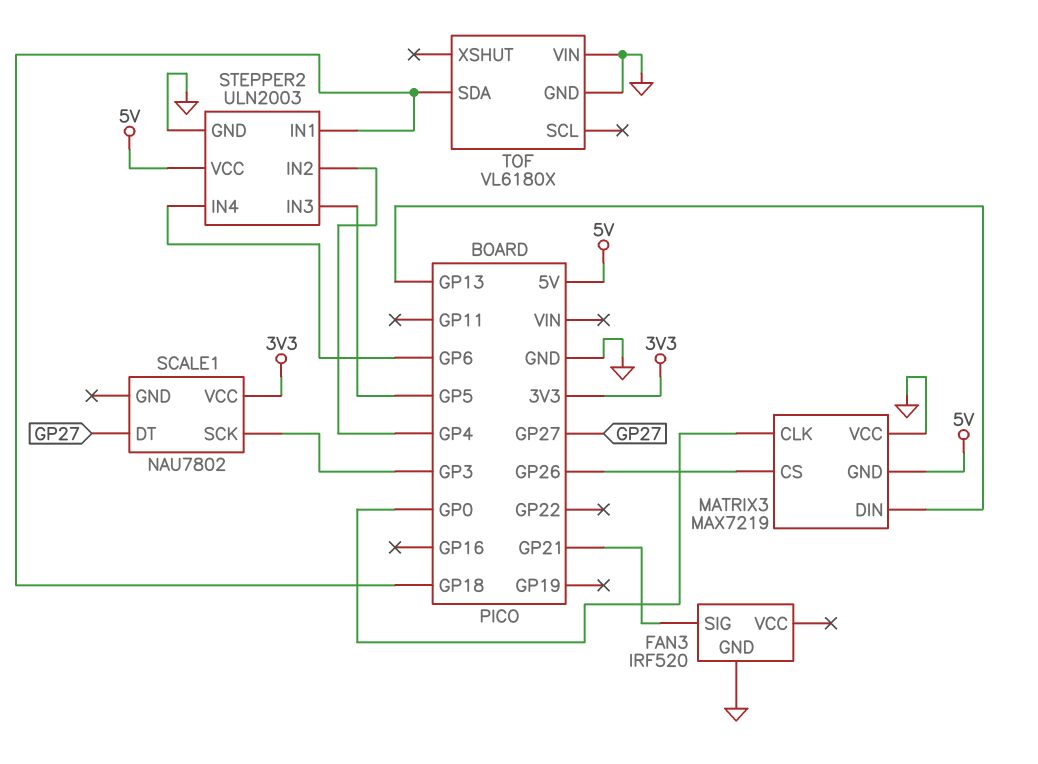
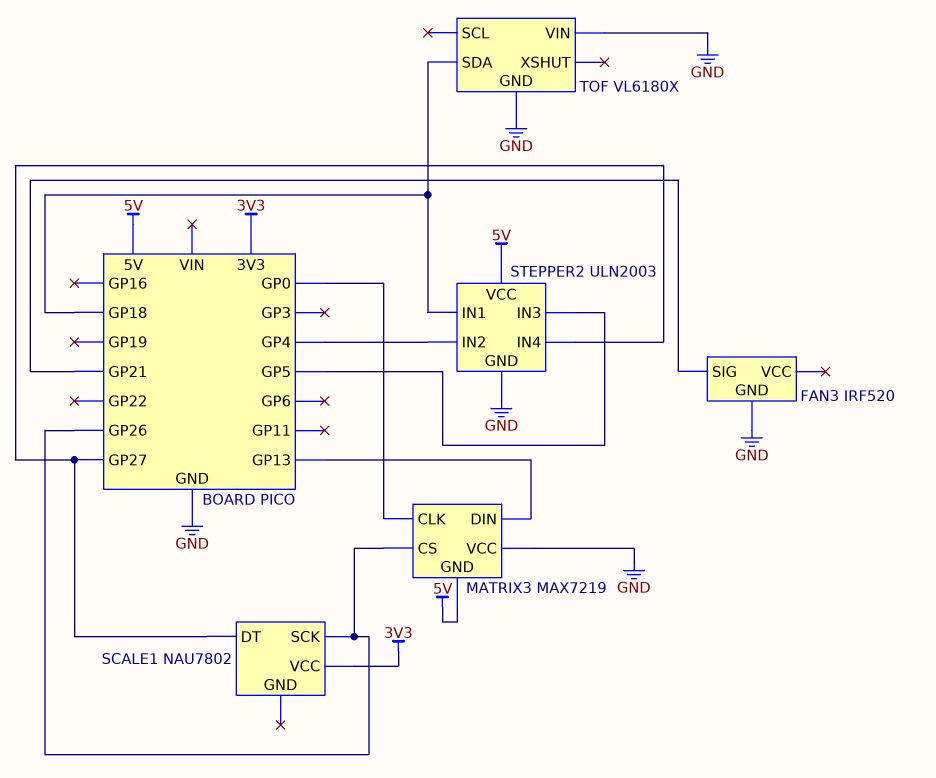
SCALE1 pin SCK: GP3 -> GP26
STEPPER2 pin IN4: GP6 -> GP27

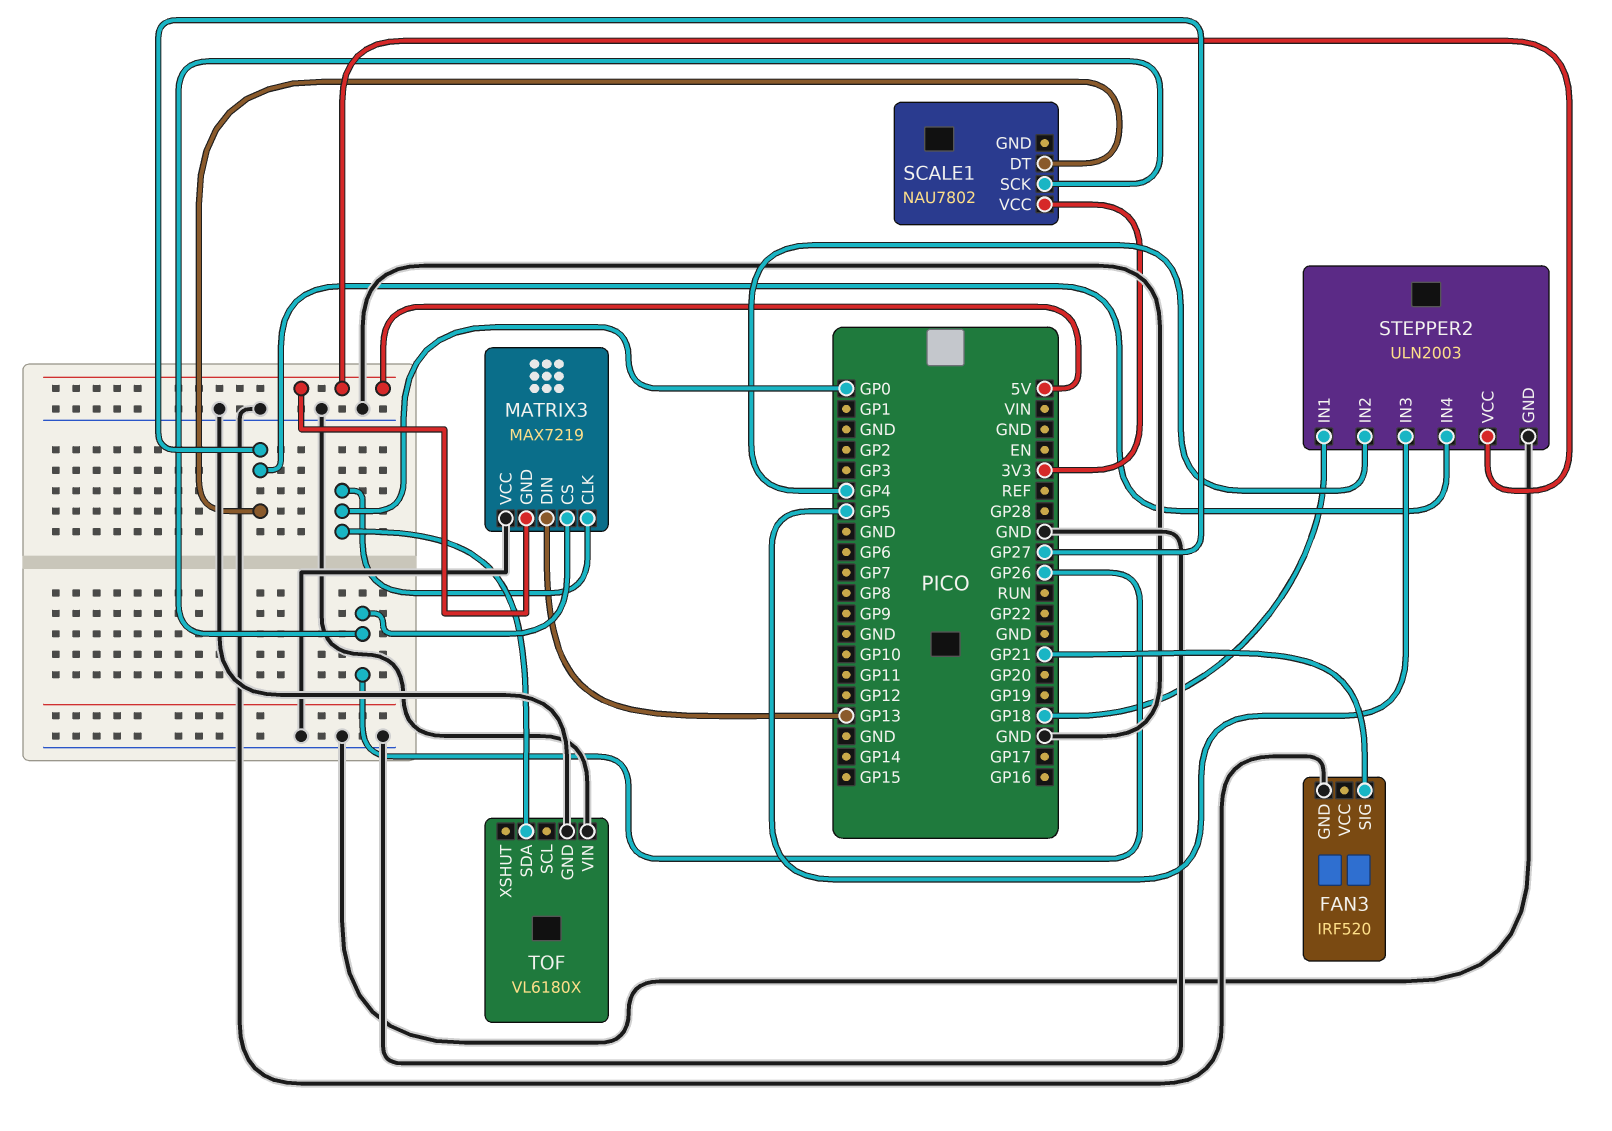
TOF pin SDA: GP18 -> GP0

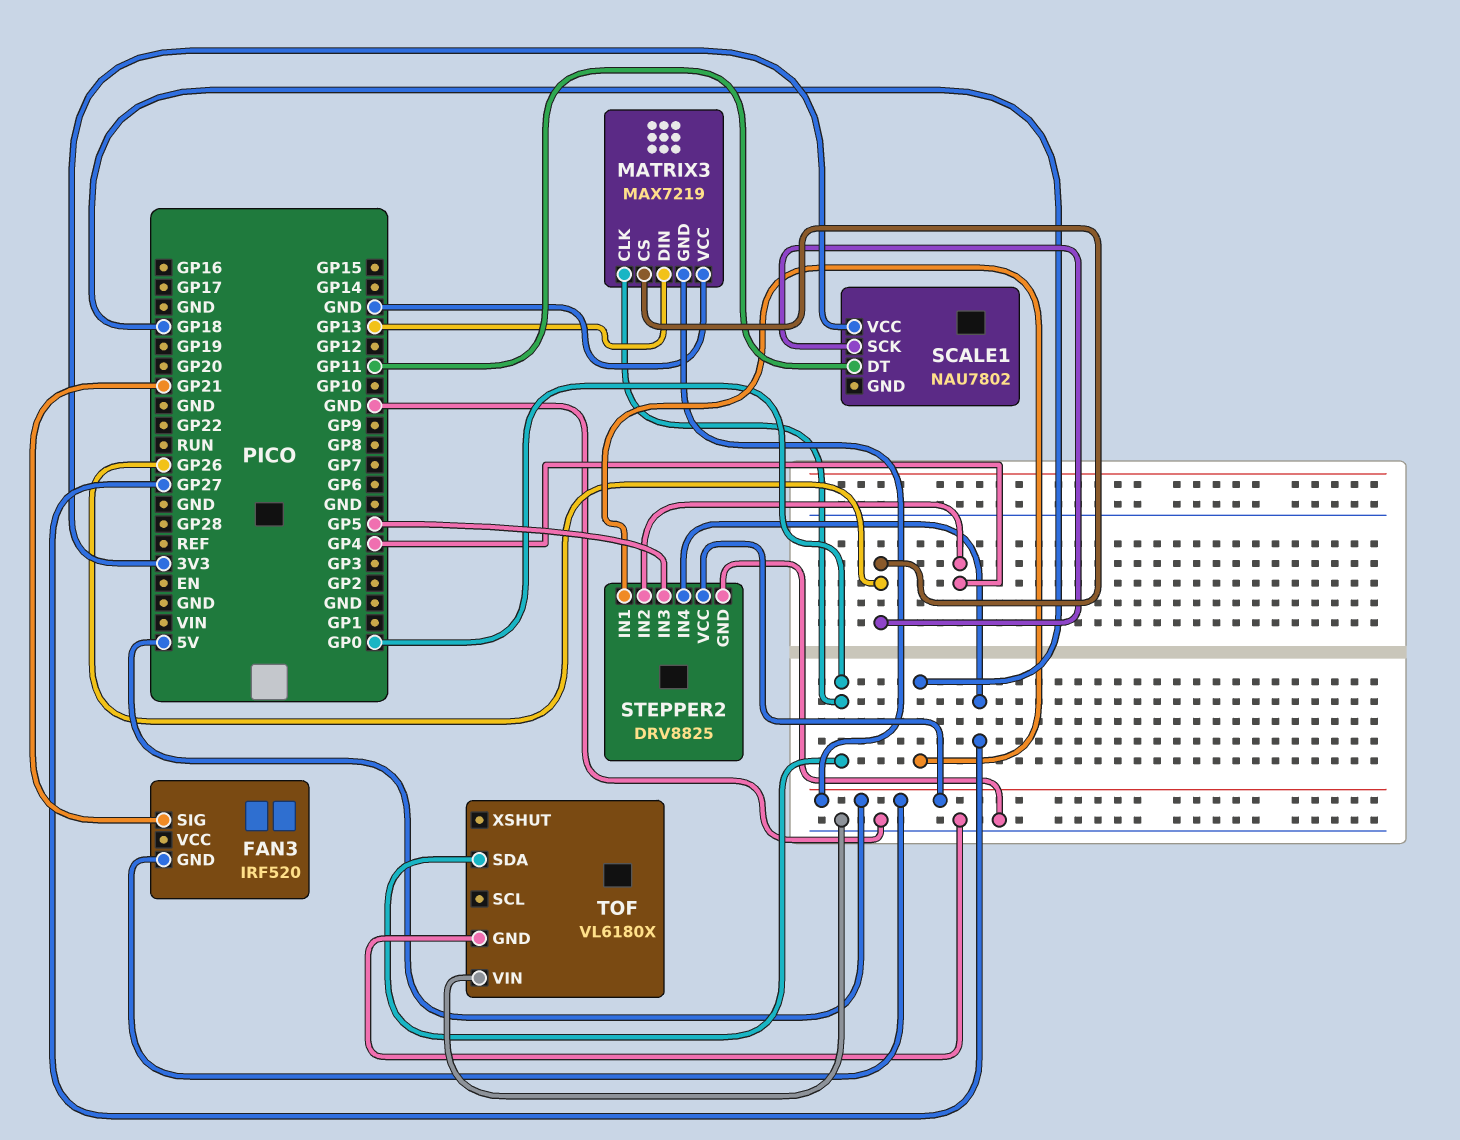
FAN3 pin GND: GND -> 5V
SCALE1 pin DT: GP27 -> GP11
STEPPER2: ULN2003 -> DRV8825

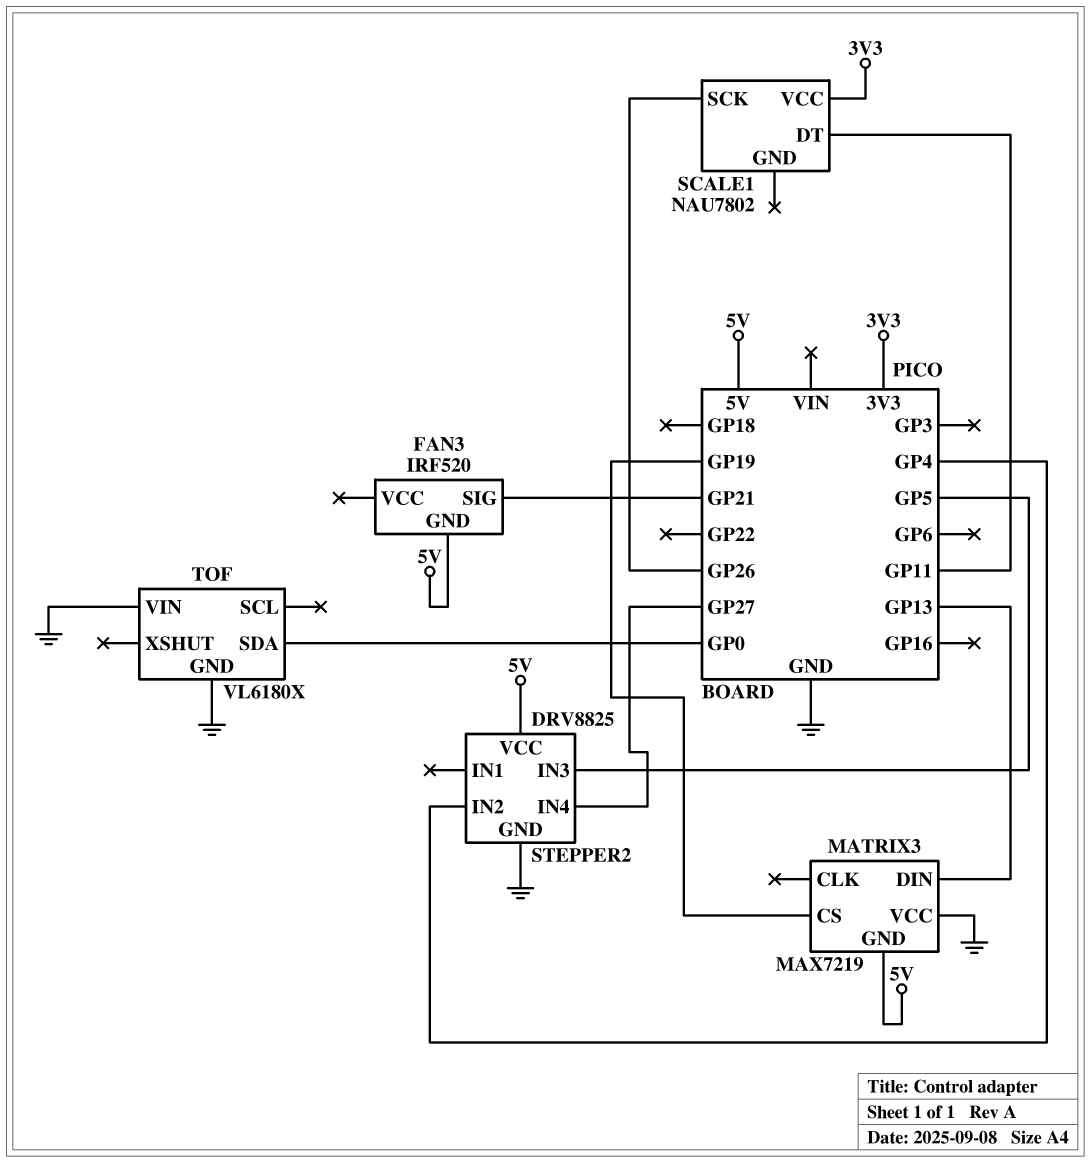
MATRIX3 pin CLK: GP0 -> none
MATRIX3 pin CS: GP26 -> GP19
STEPPER2 pin IN1: GP18 -> none

